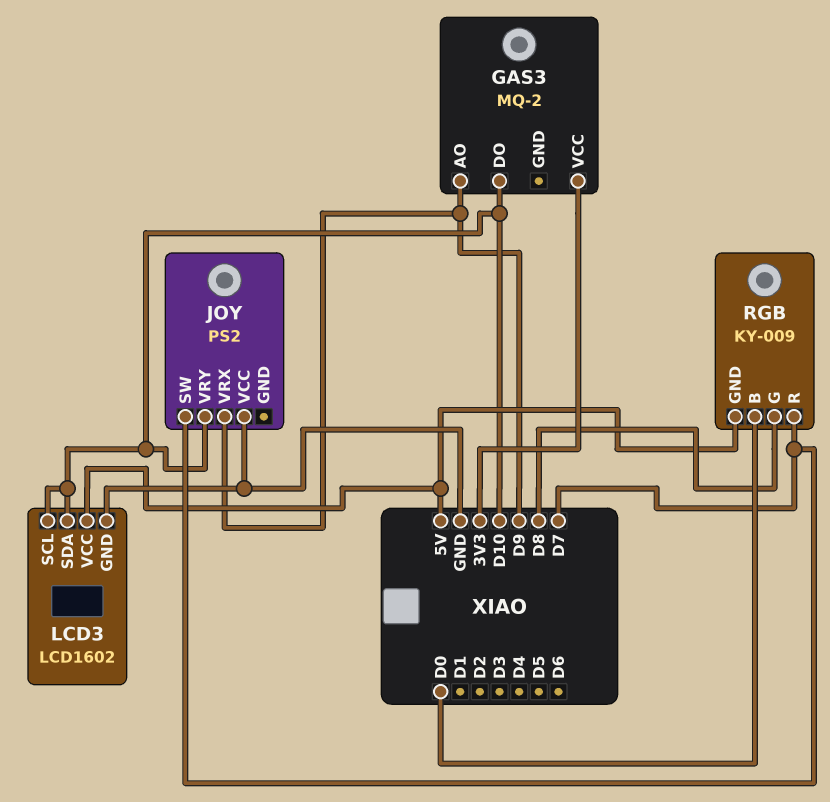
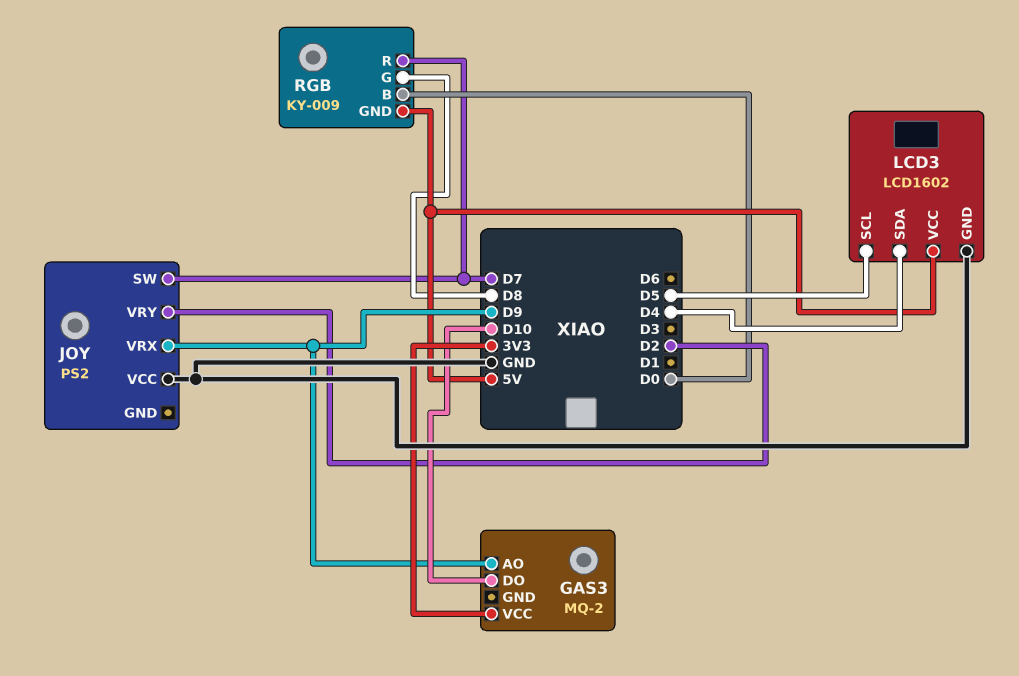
JOY pin VRY: D10 -> D2
LCD3 pin SCL: D10 -> D5
LCD3 pin SDA: D10 -> D4

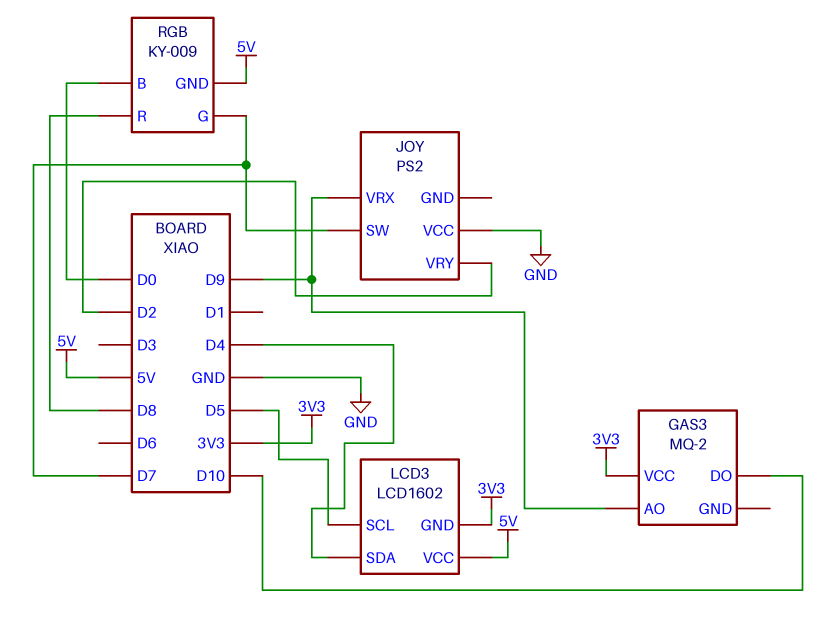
LCD3 pin GND: GND -> 3V3
RGB pin G: D8 -> D7
RGB pin R: D7 -> D8

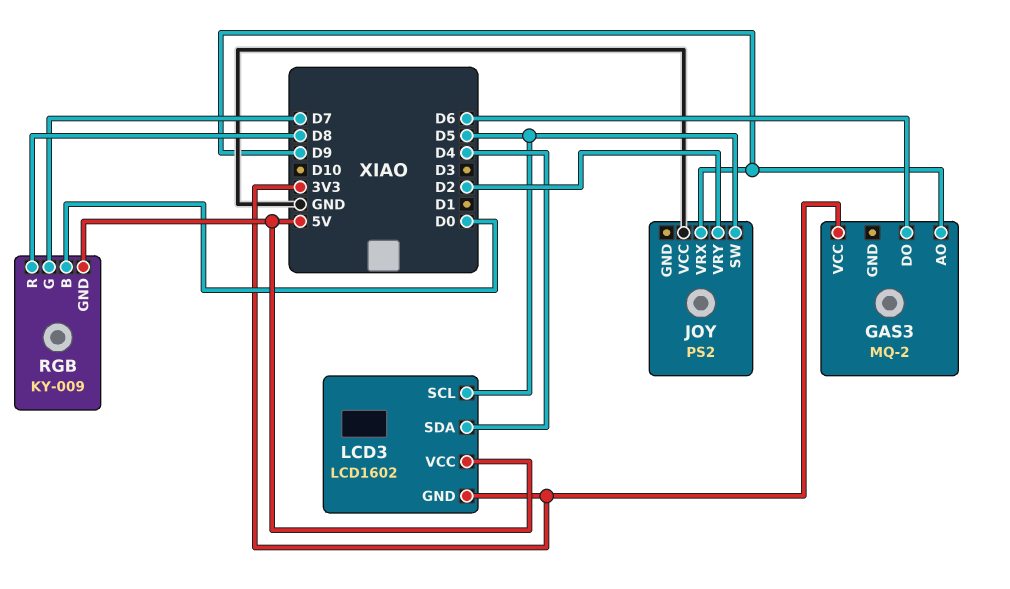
GAS3 pin DO: D10 -> D6
JOY pin SW: D7 -> D5

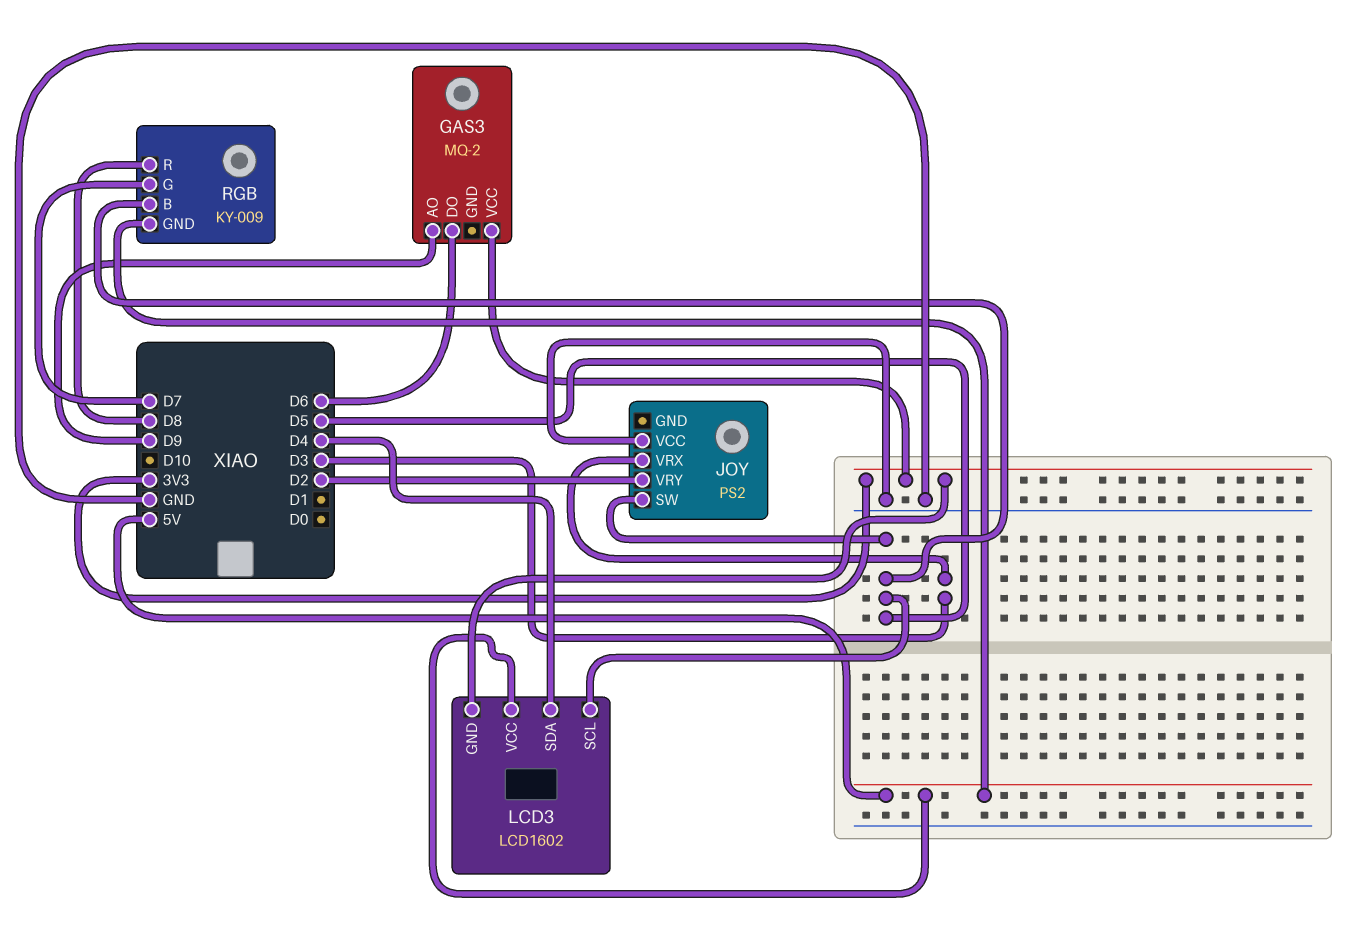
JOY pin VRX: D9 -> D3
RGB pin B: D0 -> D5

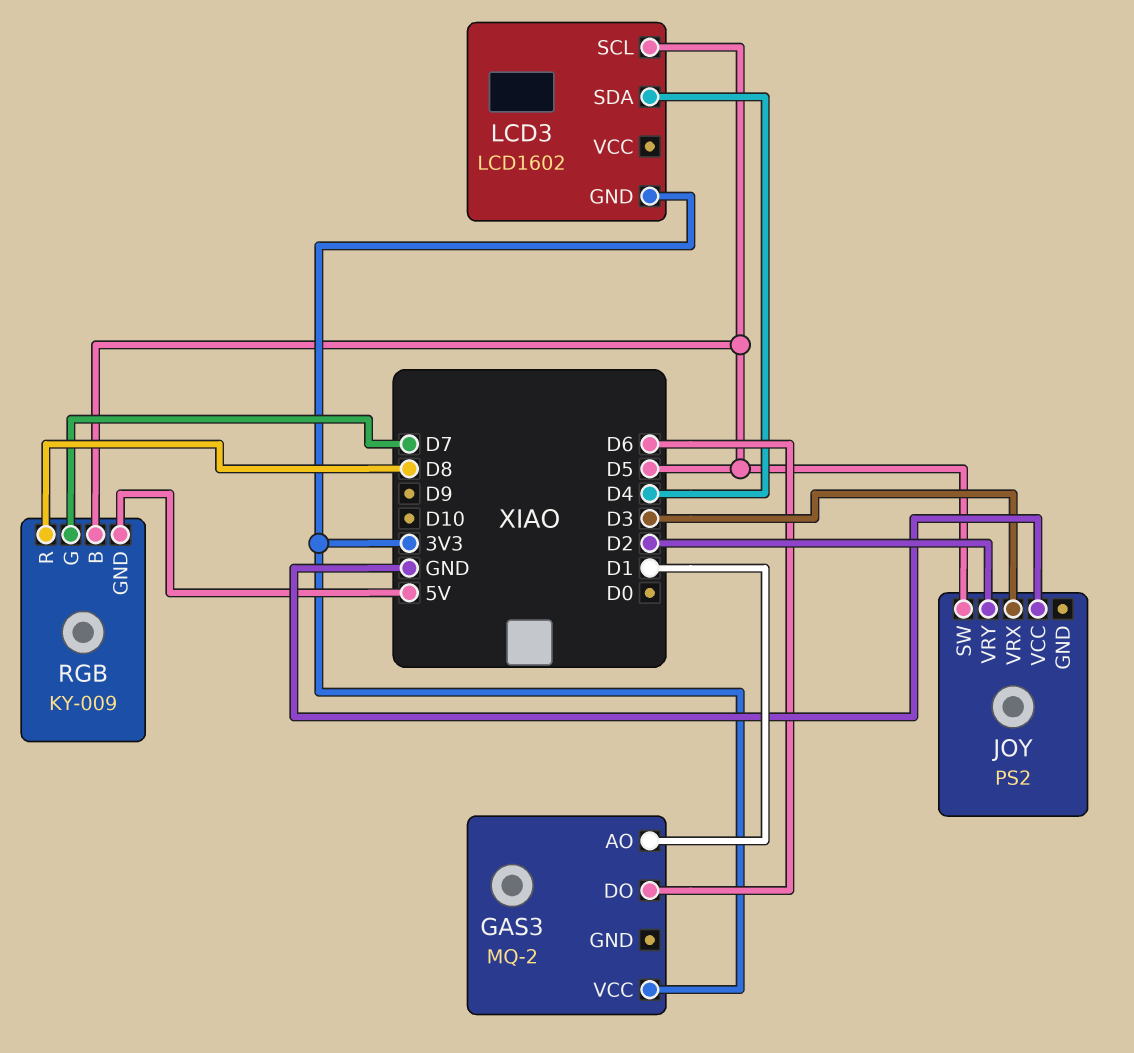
GAS3 pin AO: D9 -> D1
LCD3 pin VCC: 5V -> none

